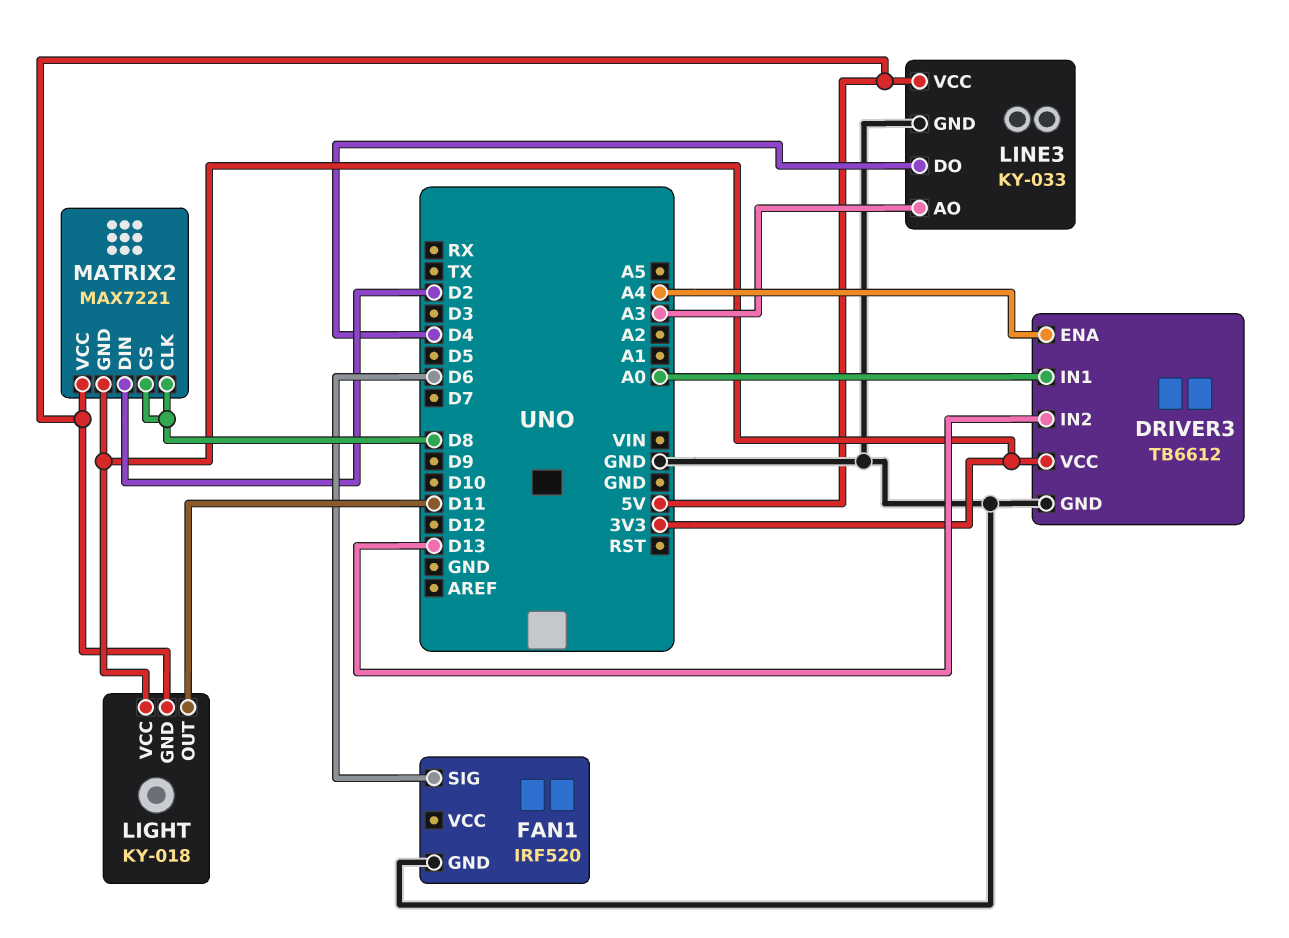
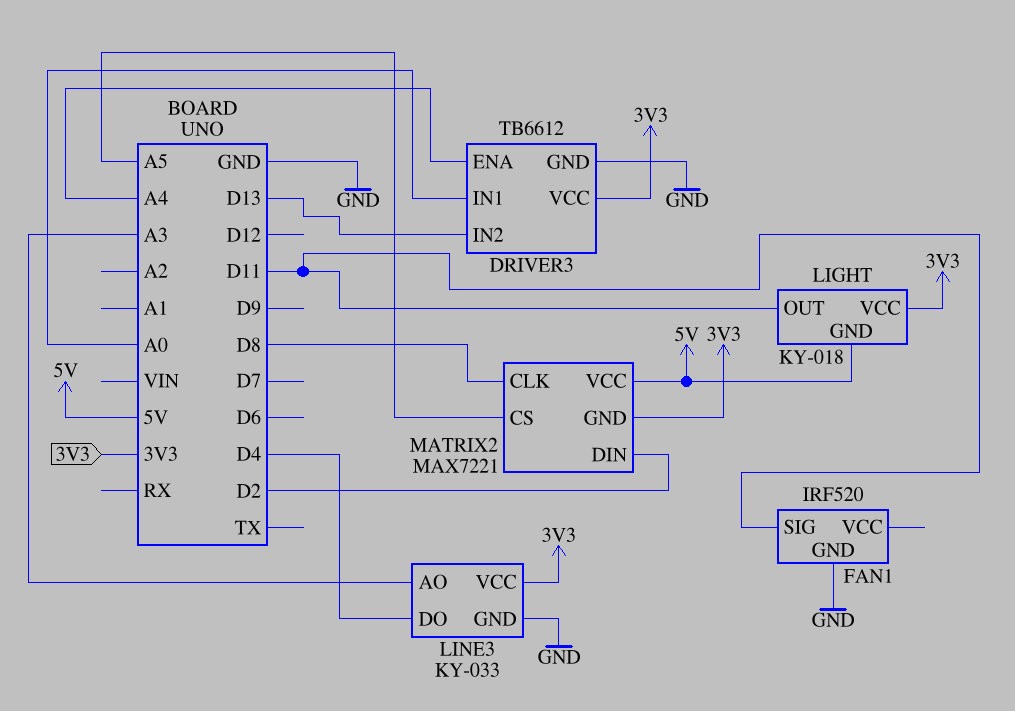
FAN1 pin SIG: D6 -> D11
LINE3 pin VCC: 5V -> 3V3
MATRIX2 pin CS: D8 -> A5

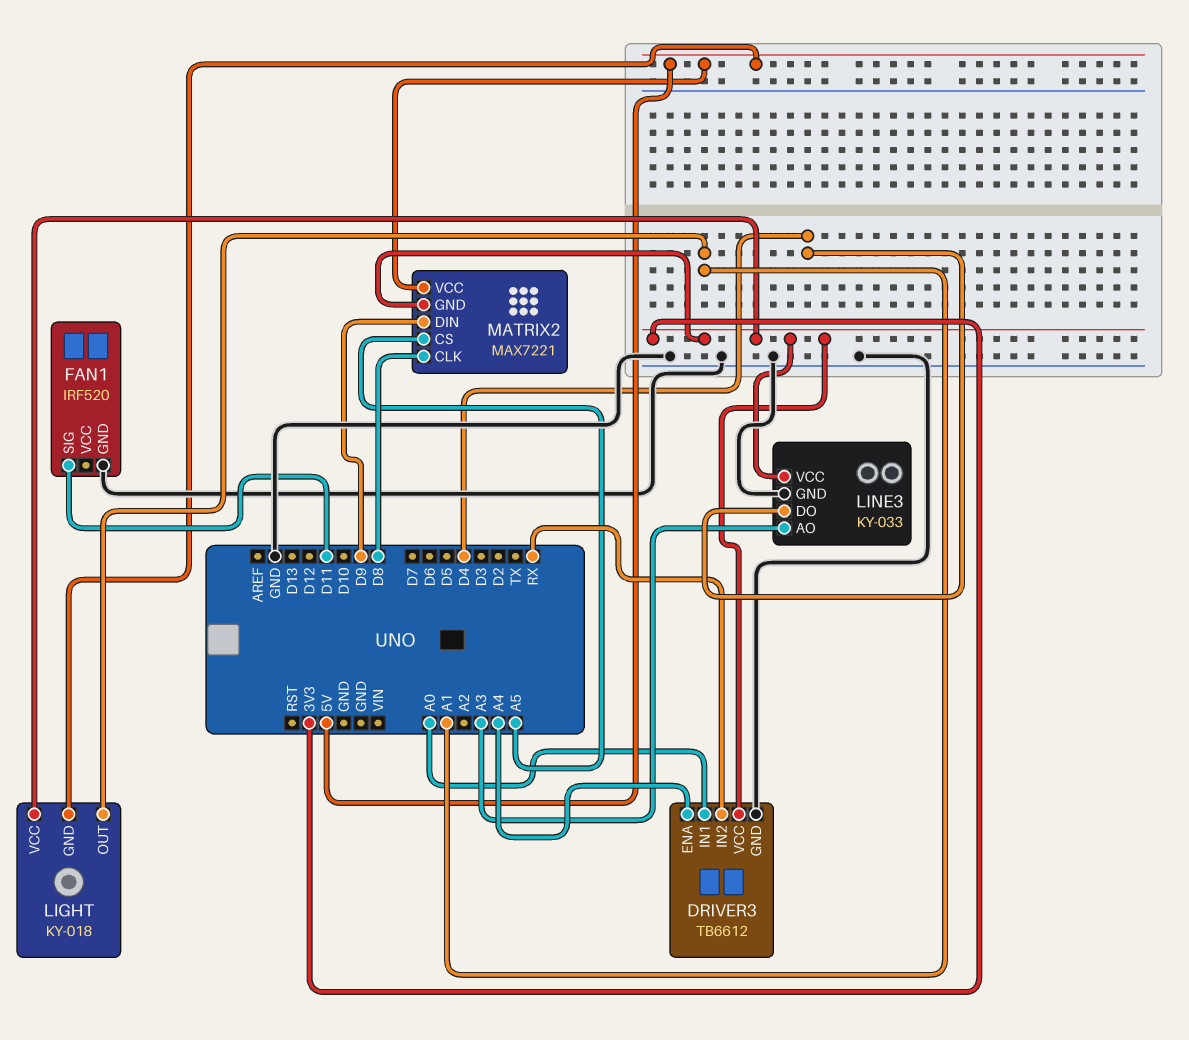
DRIVER3 pin IN2: D13 -> RX
LIGHT pin OUT: D11 -> A1
MATRIX2 pin DIN: D2 -> D9

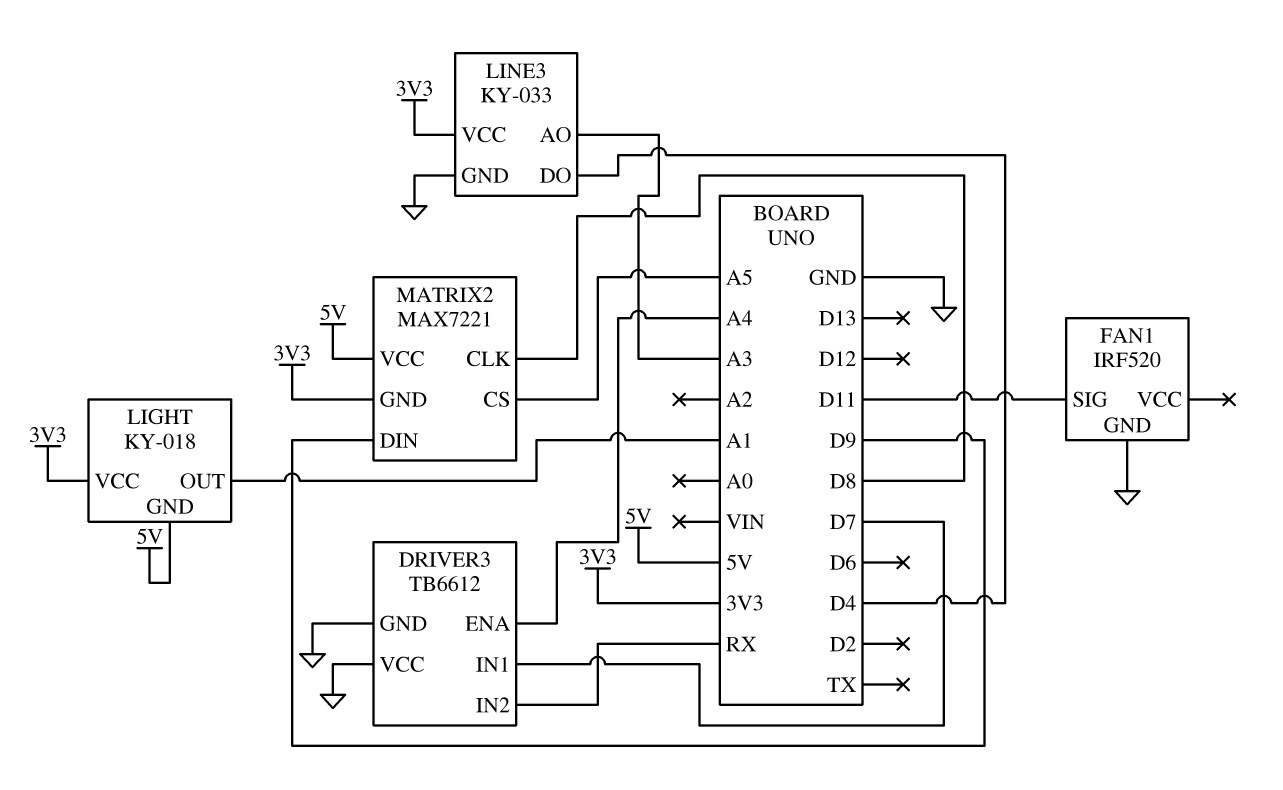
DRIVER3 pin IN1: A0 -> D7
DRIVER3 pin VCC: 3V3 -> GND

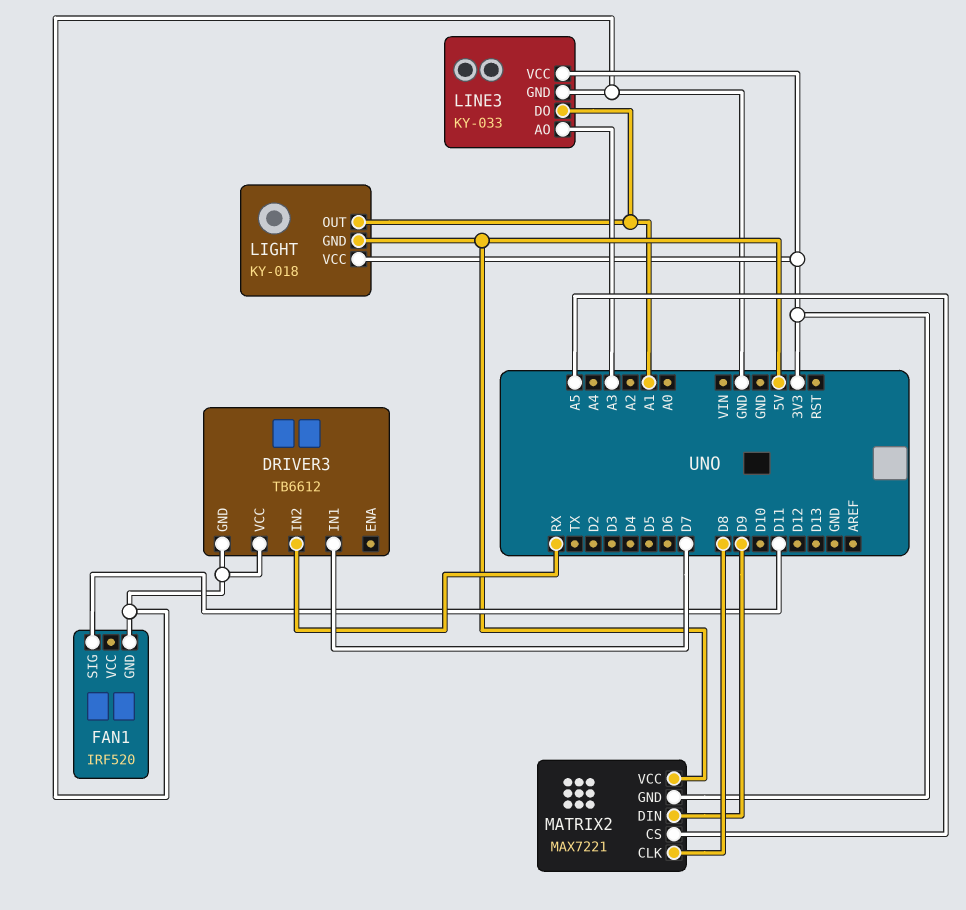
DRIVER3 pin ENA: A4 -> none
LINE3 pin DO: D4 -> A1

